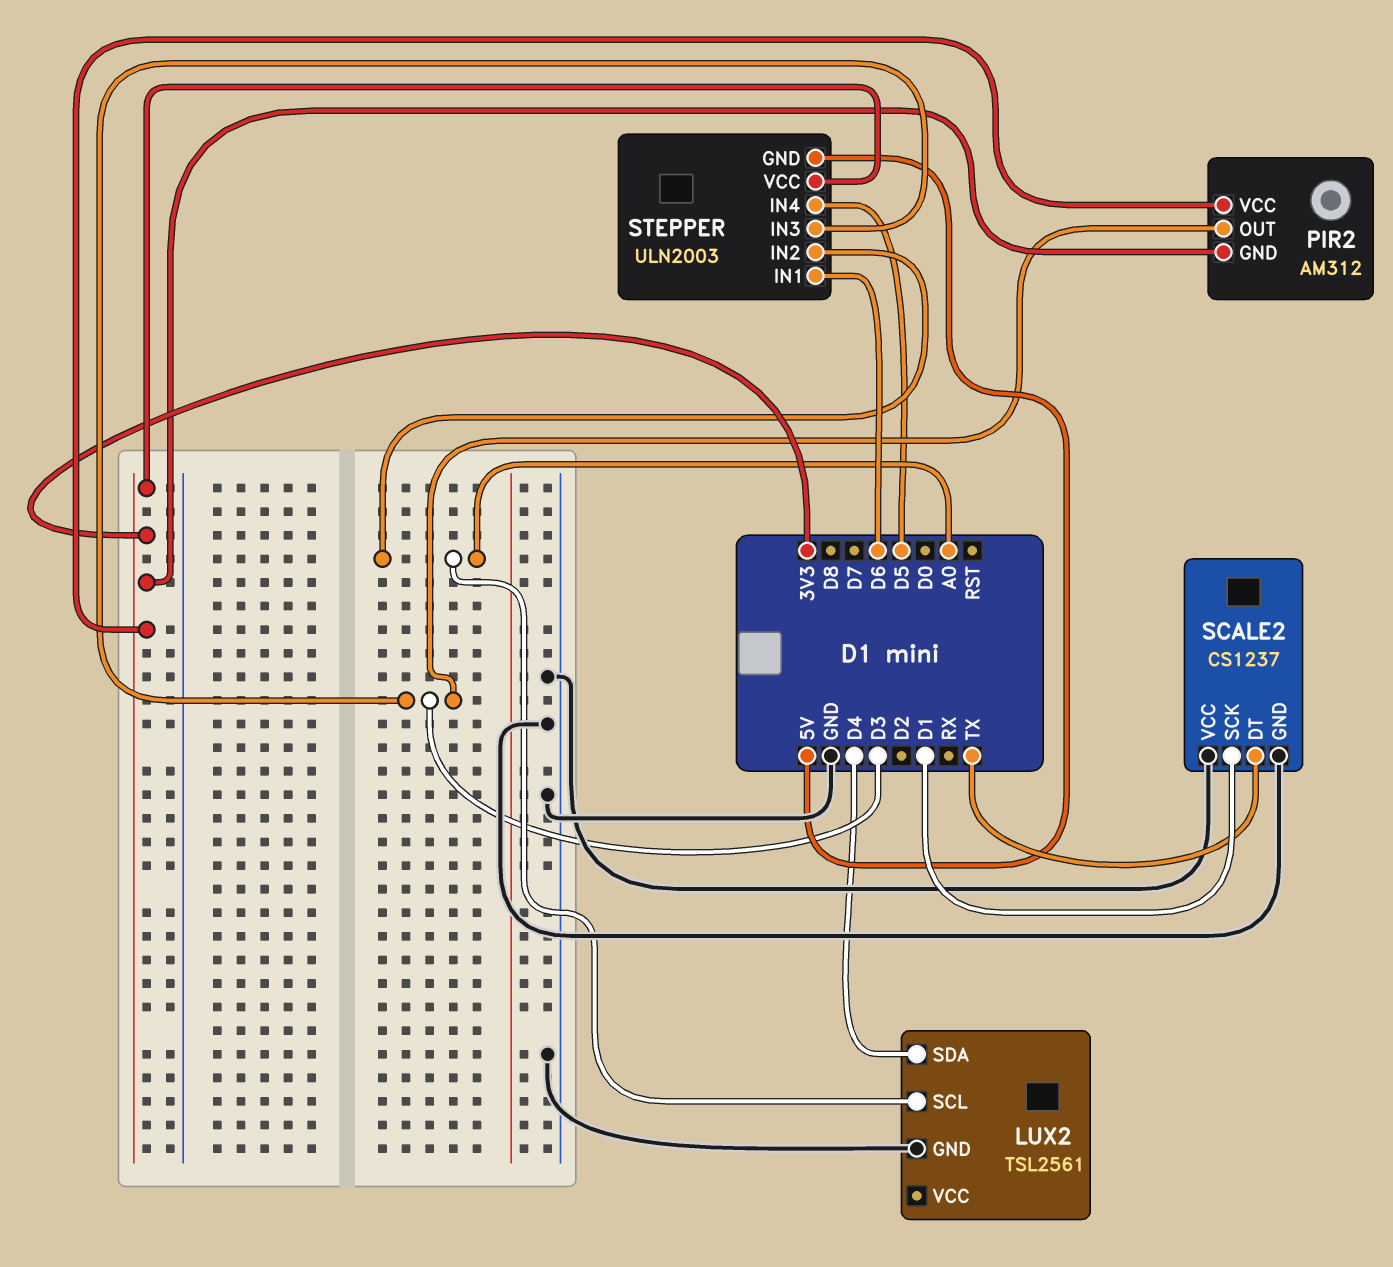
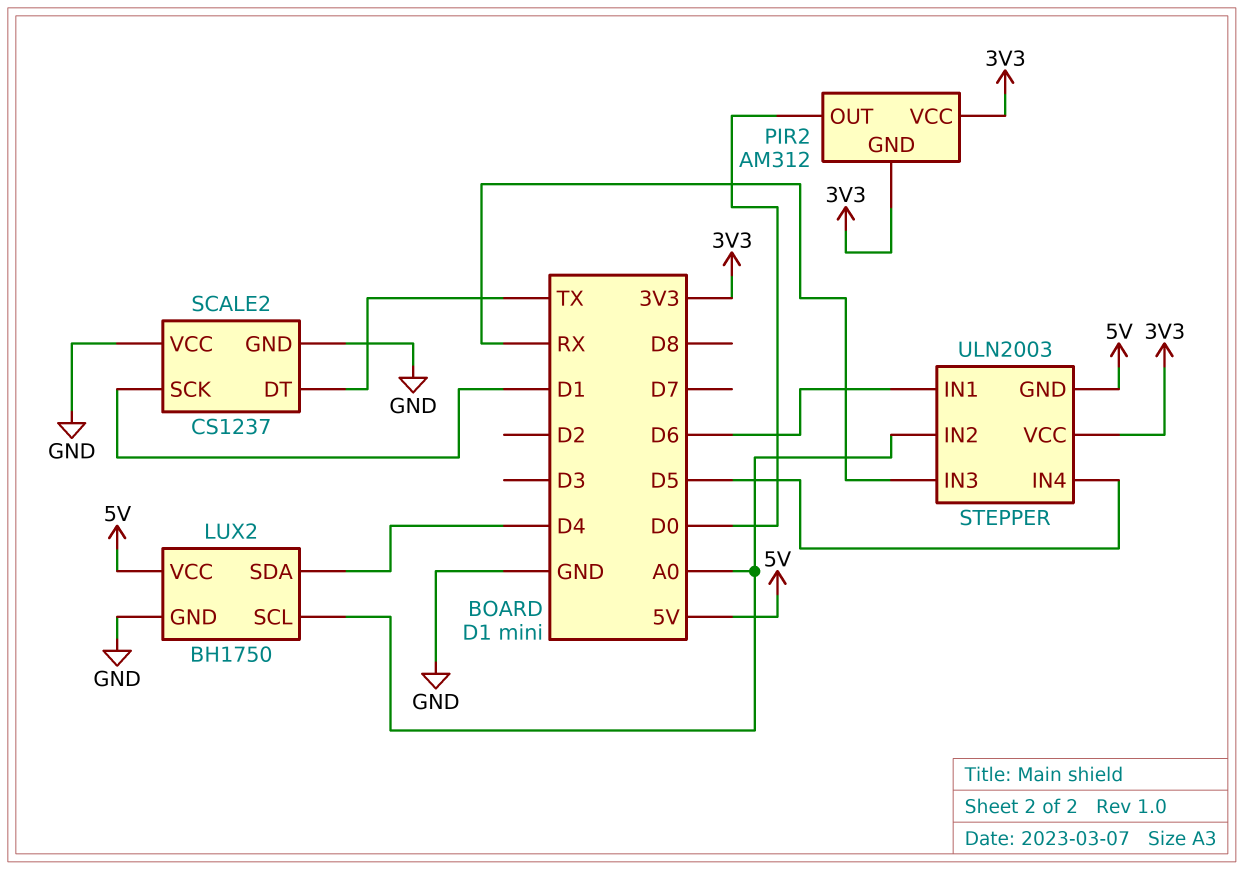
LUX2: TSL2561 -> BH1750
LUX2 pin VCC: none -> 5V
PIR2 pin OUT: D3 -> D0
STEPPER pin IN3: D3 -> RX

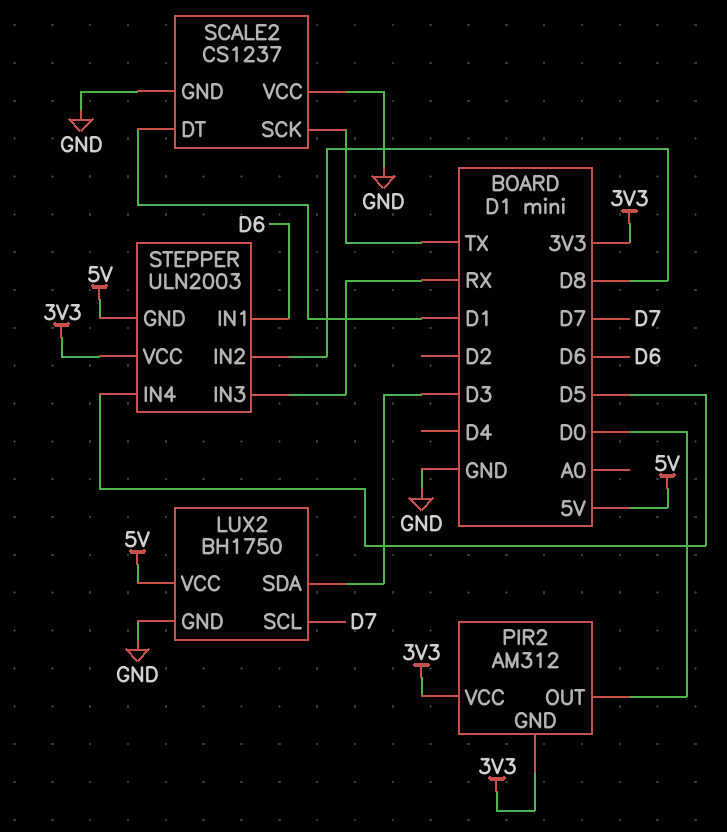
LUX2 pin SCL: A0 -> D7
LUX2 pin SDA: D4 -> D3
SCALE2 pin DT: TX -> D1
SCALE2 pin SCK: D1 -> TX
STEPPER pin IN2: A0 -> D8

